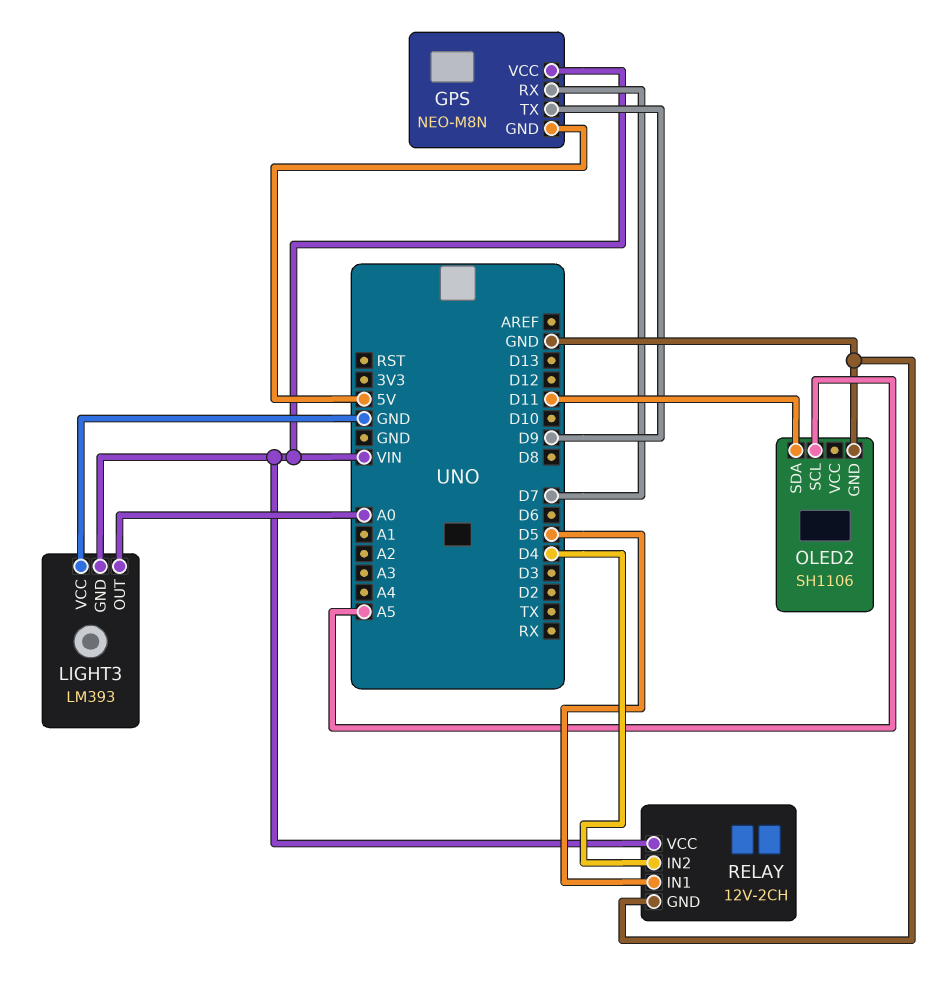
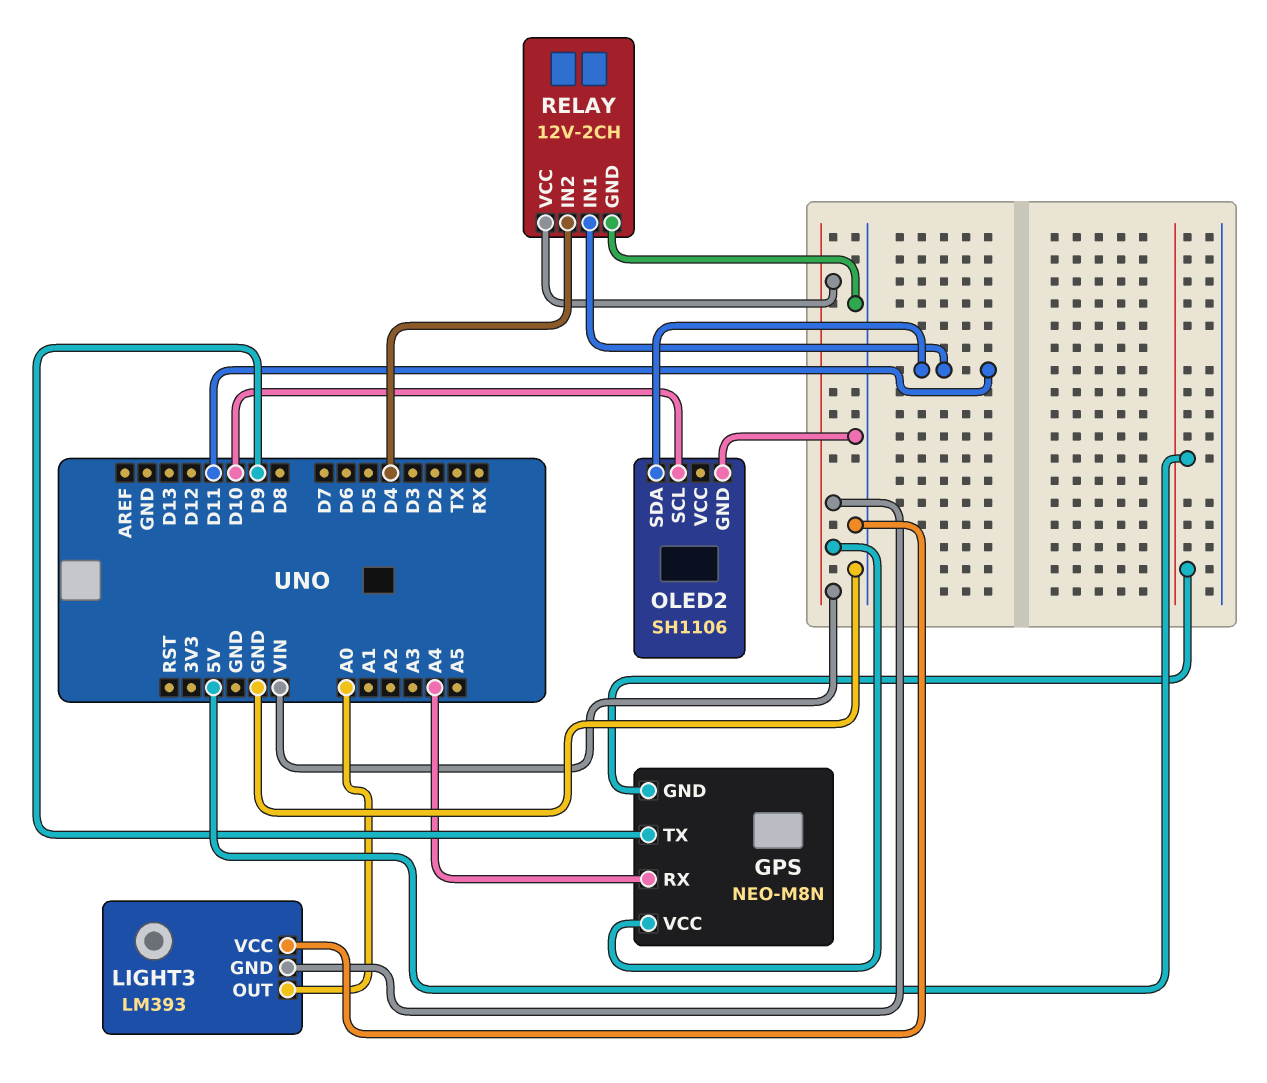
GPS pin RX: D7 -> A4
OLED2 pin SCL: A5 -> D10
RELAY pin IN1: D5 -> D11

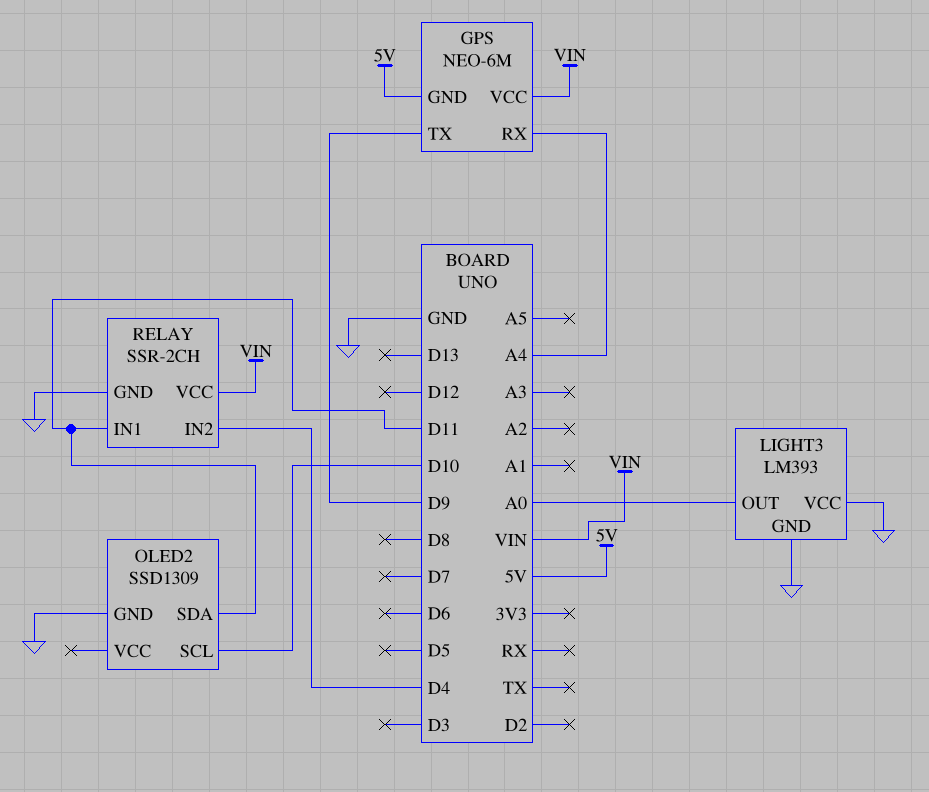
GPS: NEO-M8N -> NEO-6M
LIGHT3 pin GND: VIN -> GND
OLED2: SH1106 -> SSD1309
RELAY: 12V-2CH -> SSR-2CH

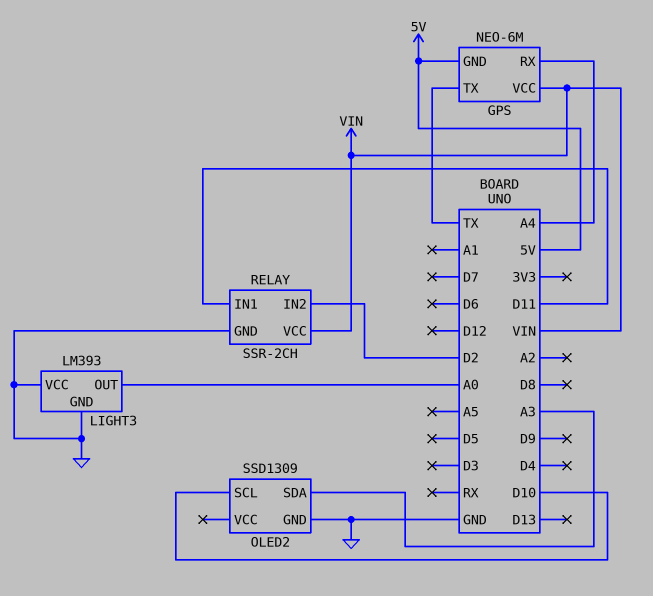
GPS pin TX: D9 -> TX
OLED2 pin SDA: D11 -> A3
RELAY pin IN2: D4 -> D2

